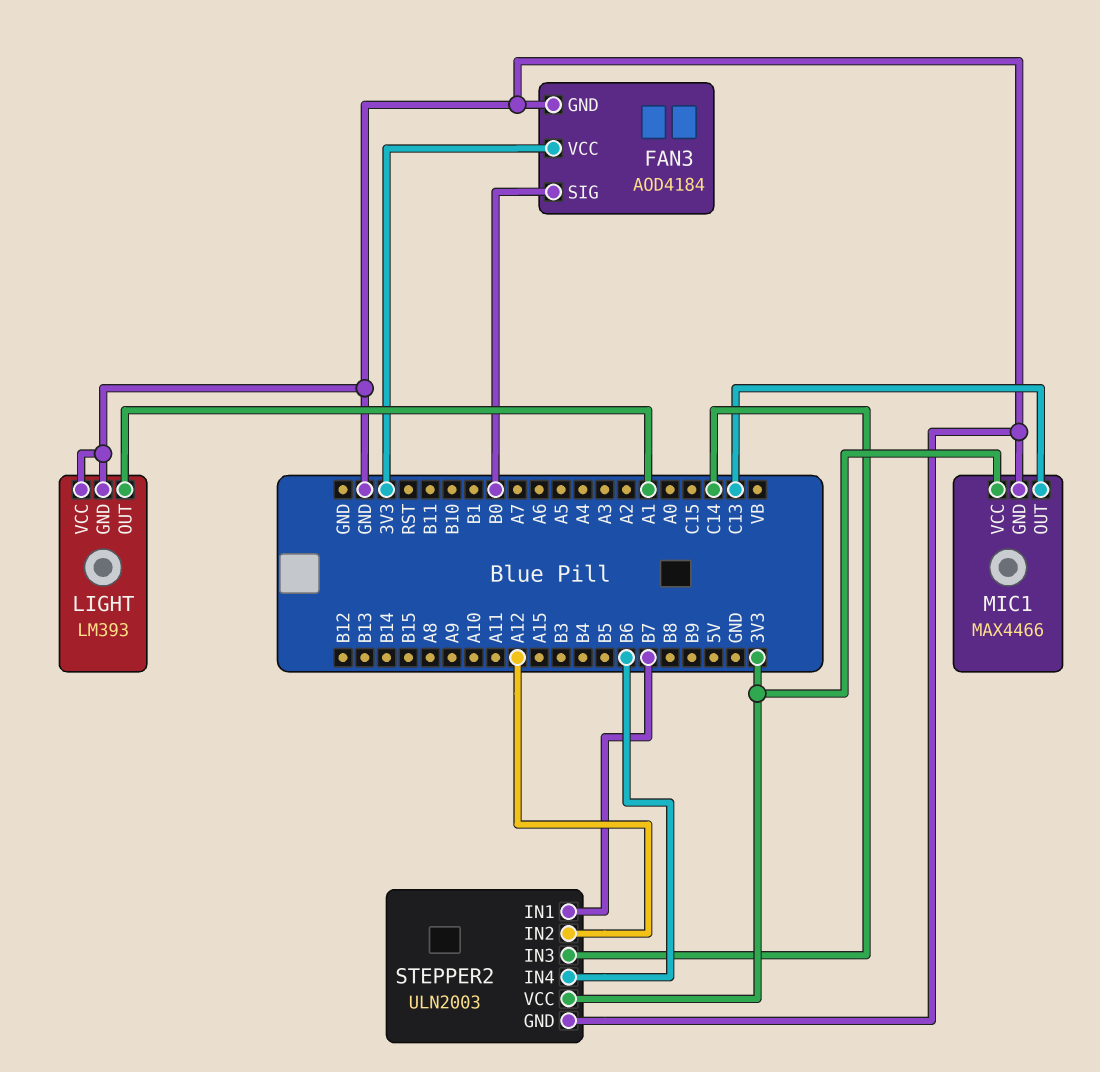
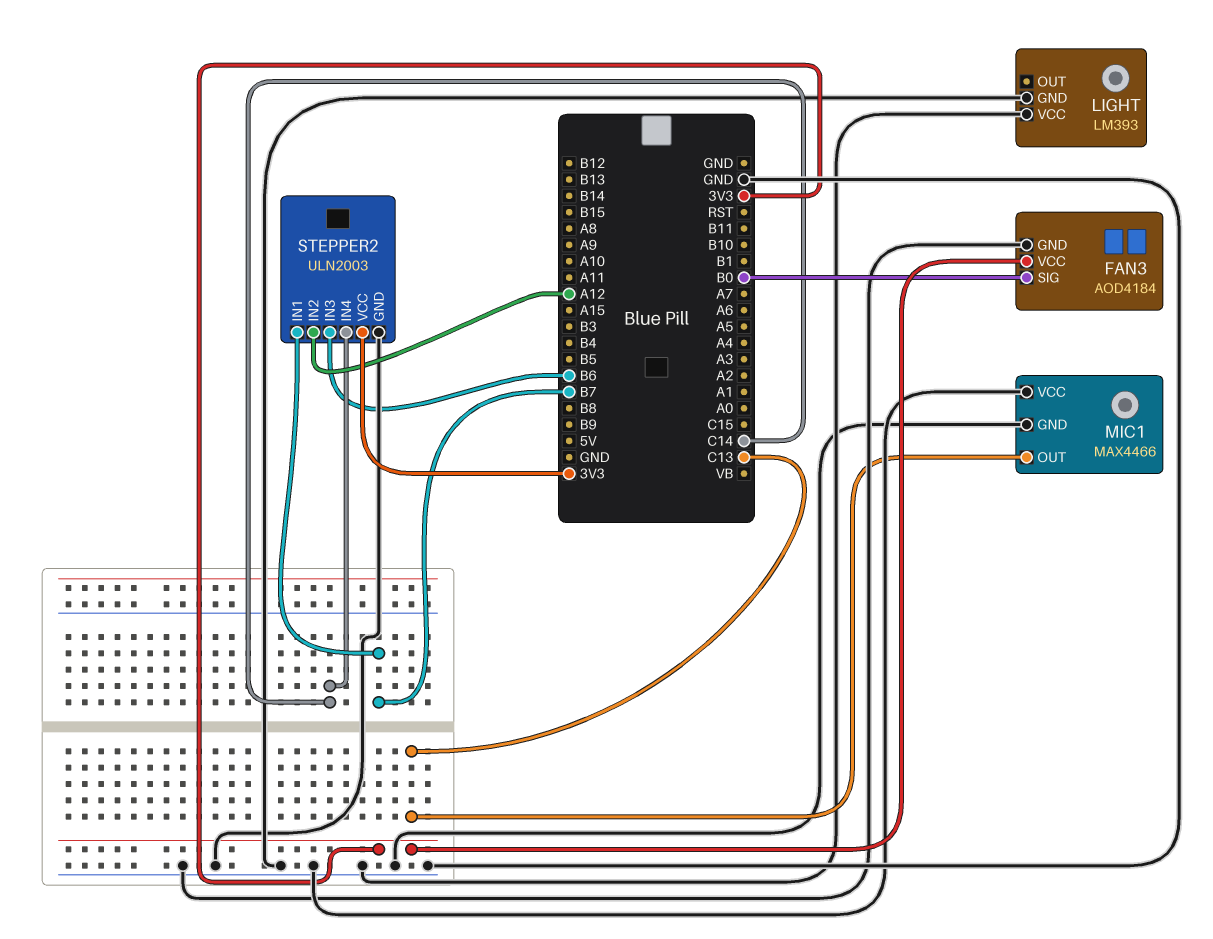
LIGHT pin OUT: A1 -> none
MIC1 pin VCC: 3V3 -> GND
STEPPER2 pin IN3: C14 -> B6
STEPPER2 pin IN4: B6 -> C14

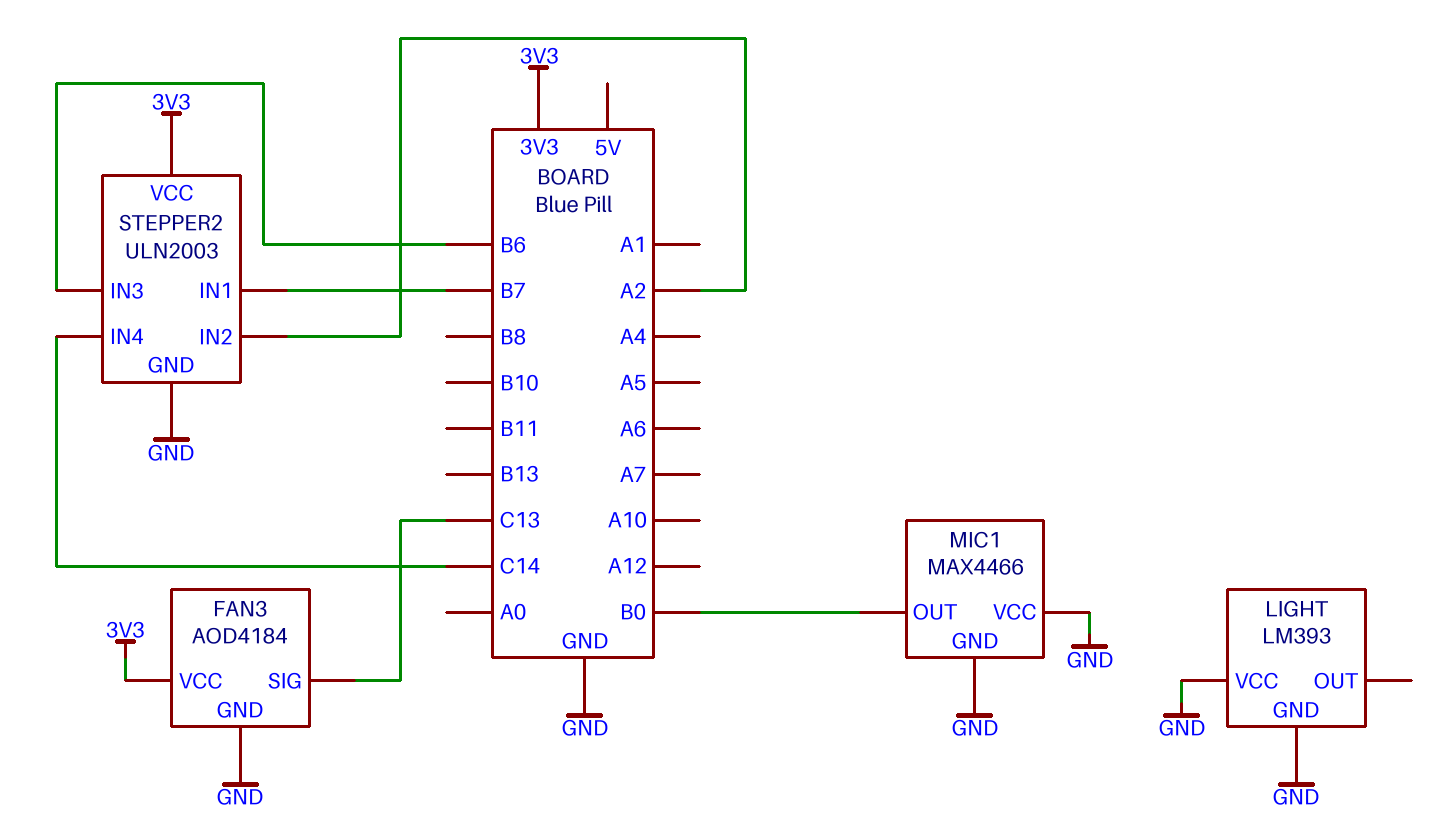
FAN3 pin SIG: B0 -> C13
MIC1 pin OUT: C13 -> B0
STEPPER2 pin IN2: A12 -> A2

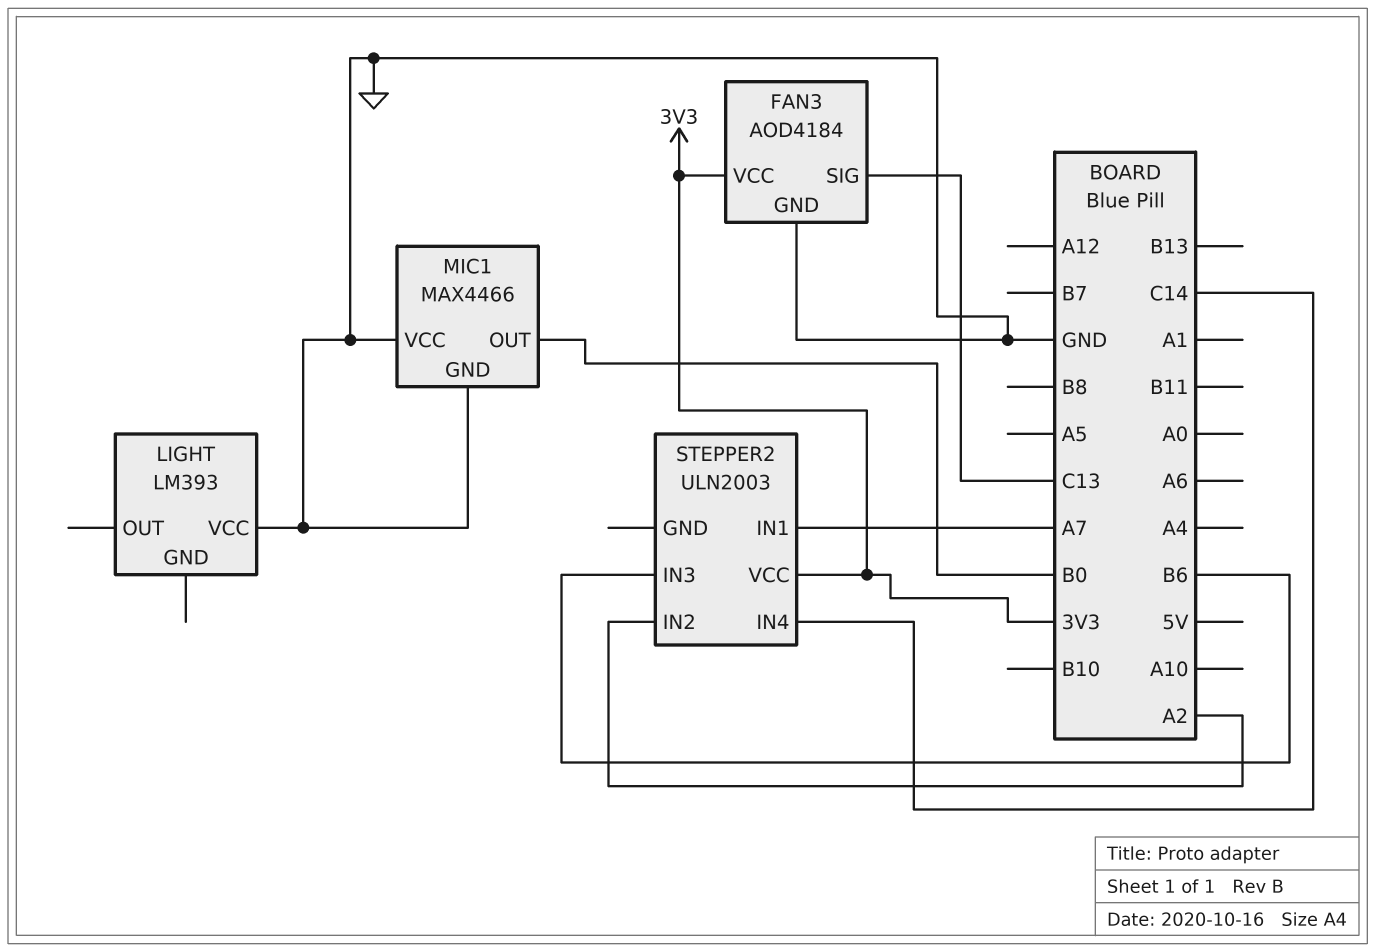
LIGHT pin GND: GND -> none
STEPPER2 pin GND: GND -> none
STEPPER2 pin IN1: B7 -> A7

